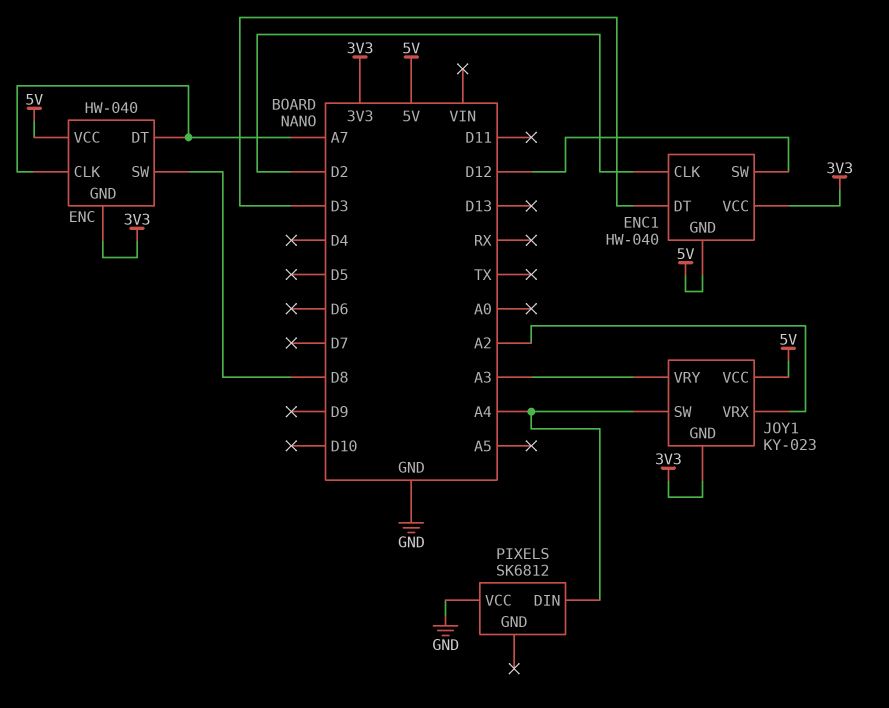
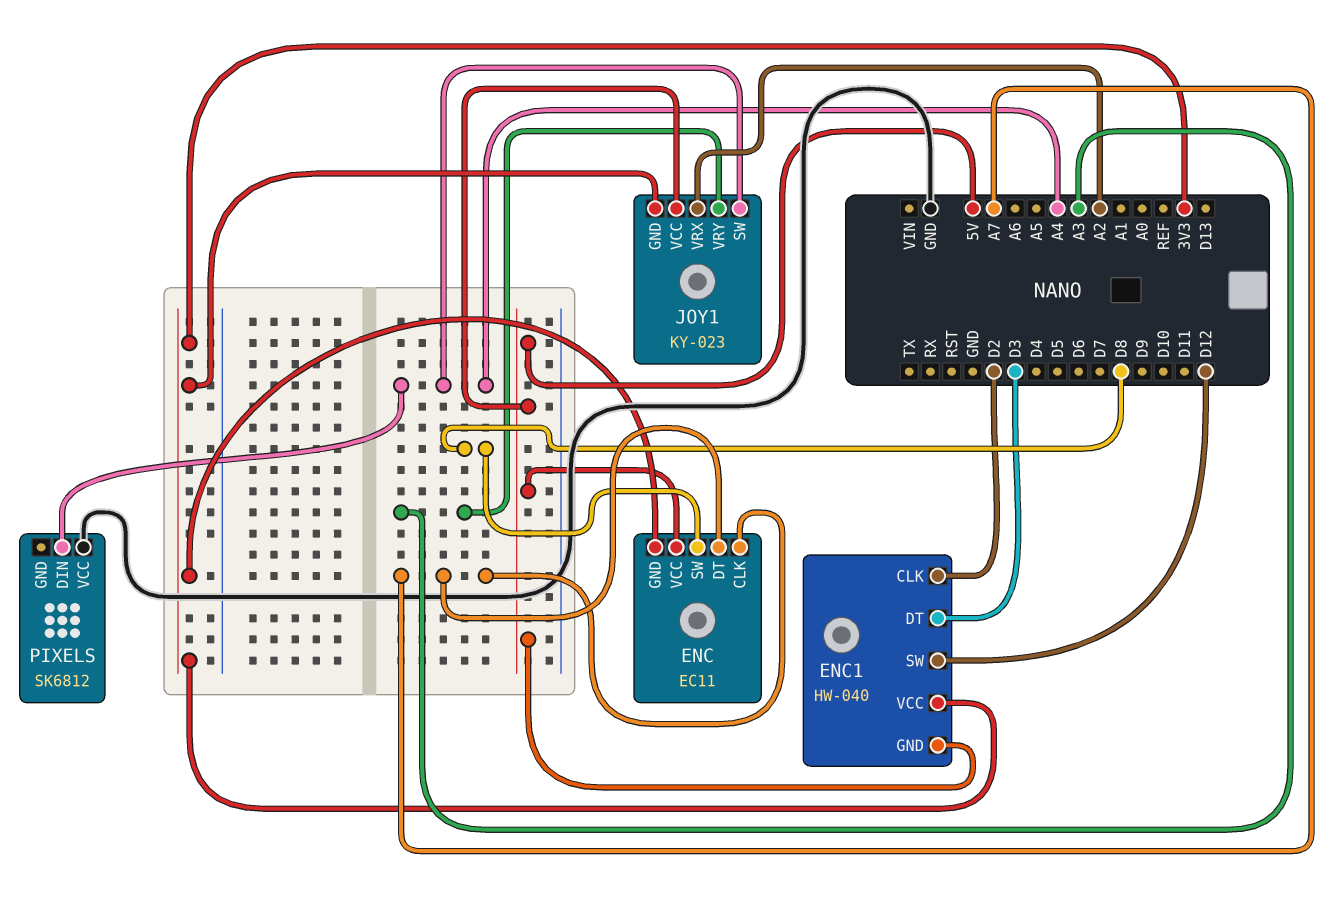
ENC: HW-040 -> EC11

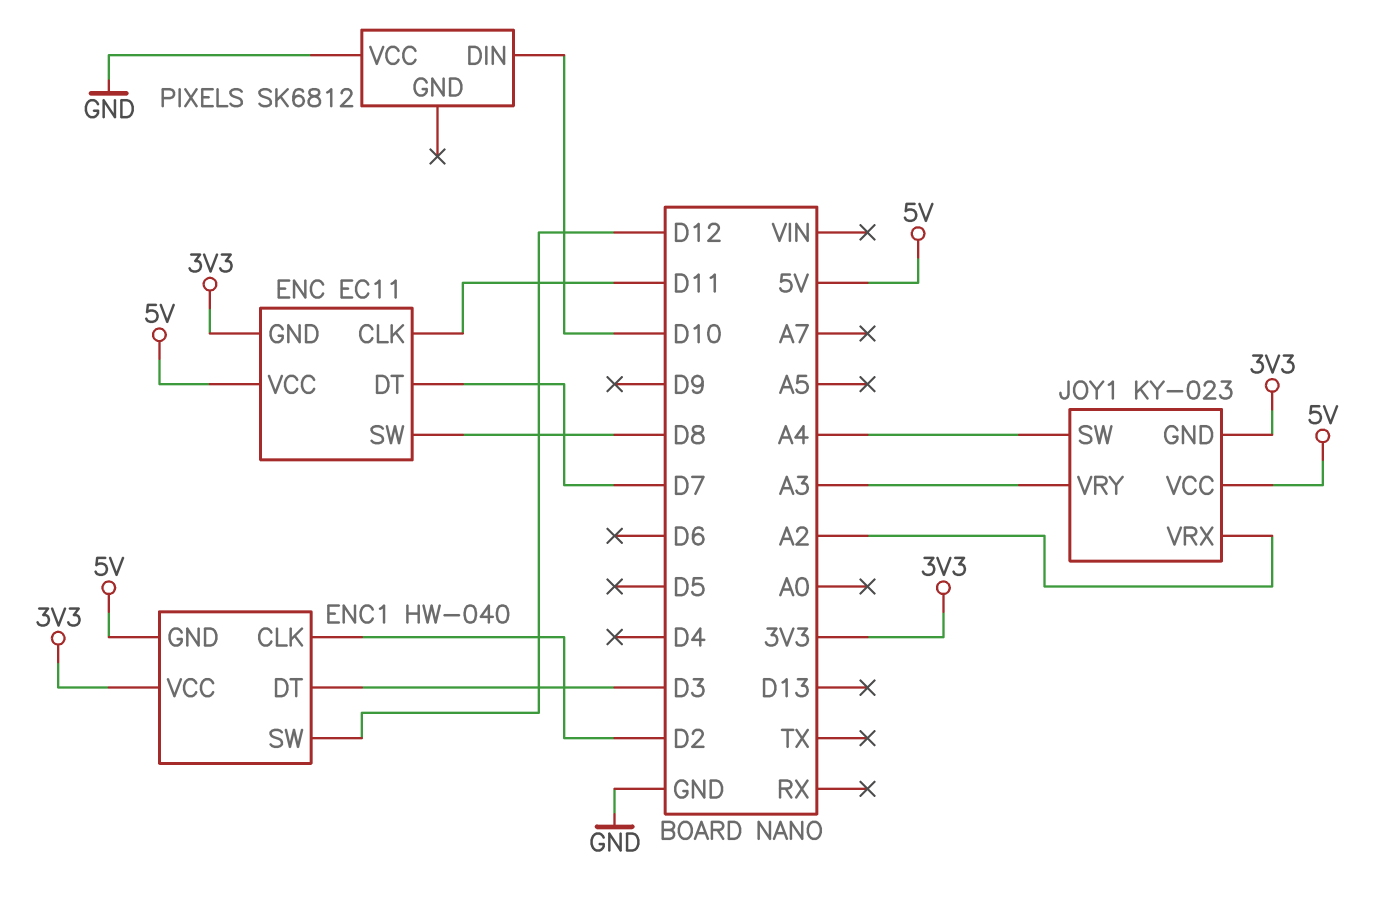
ENC pin CLK: A7 -> D11
ENC pin DT: A7 -> D7
PIXELS pin DIN: A4 -> D10

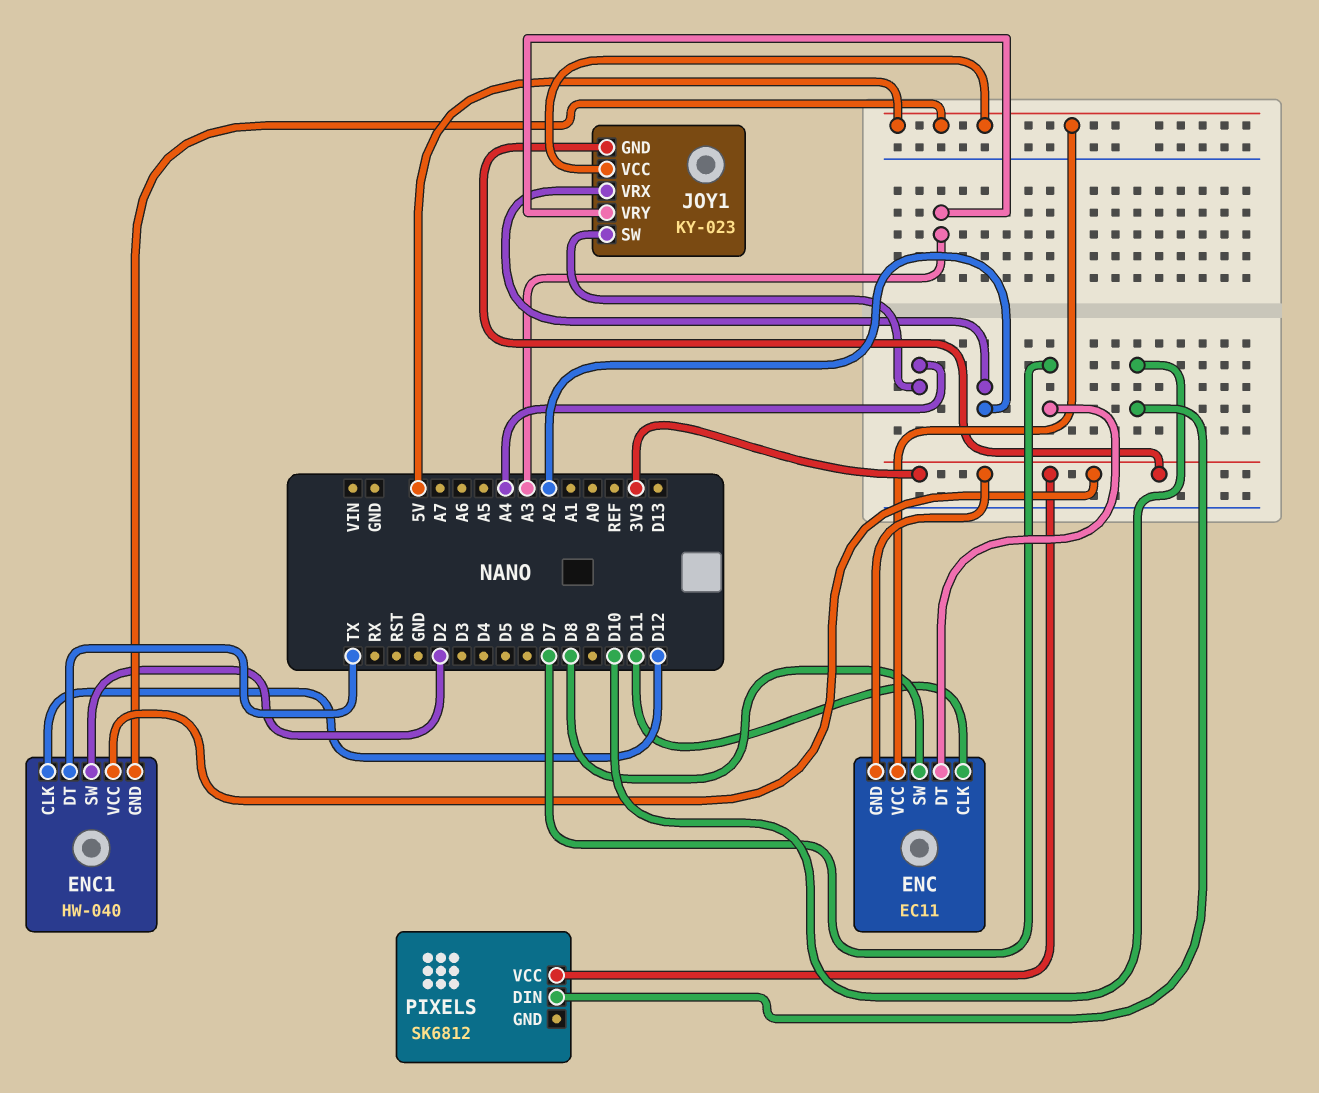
ENC1 pin CLK: D2 -> D12
ENC1 pin DT: D3 -> TX
ENC1 pin SW: D12 -> D2
PIXELS pin VCC: GND -> 3V3

